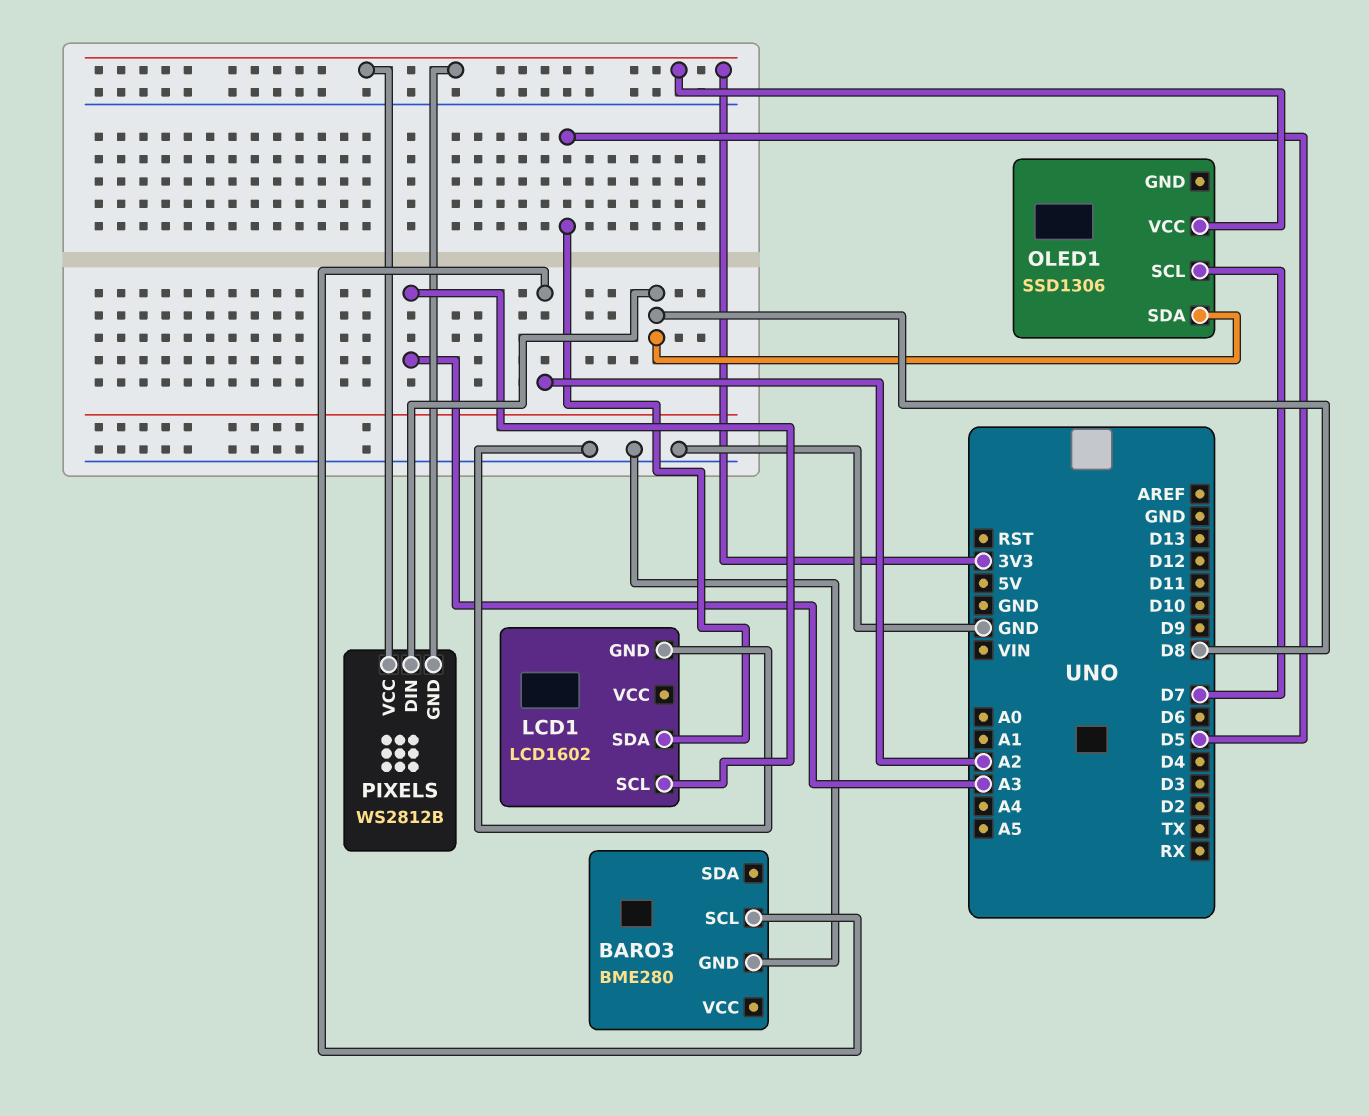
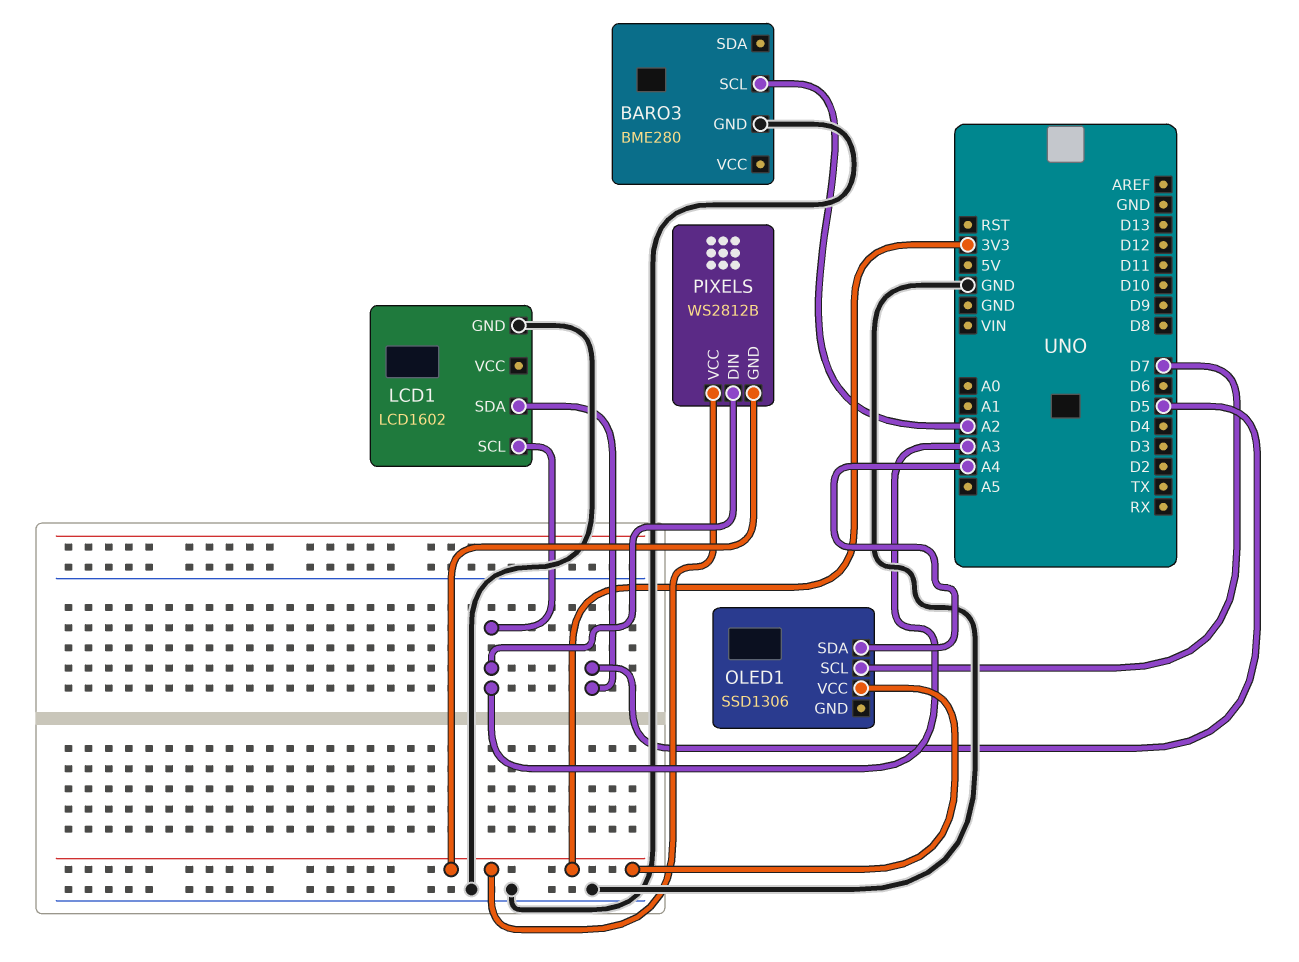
OLED1 pin SDA: D8 -> A4
PIXELS pin DIN: D8 -> A3

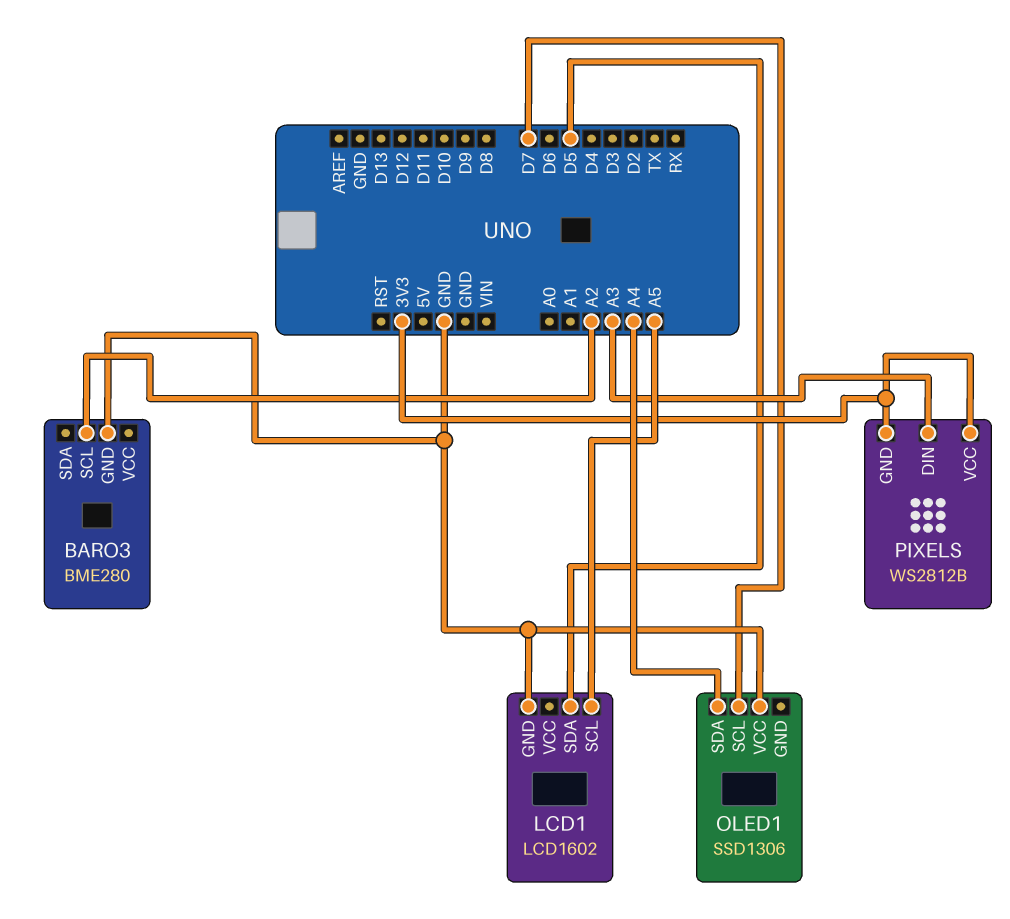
LCD1 pin SCL: A3 -> A5
OLED1 pin VCC: 3V3 -> GND

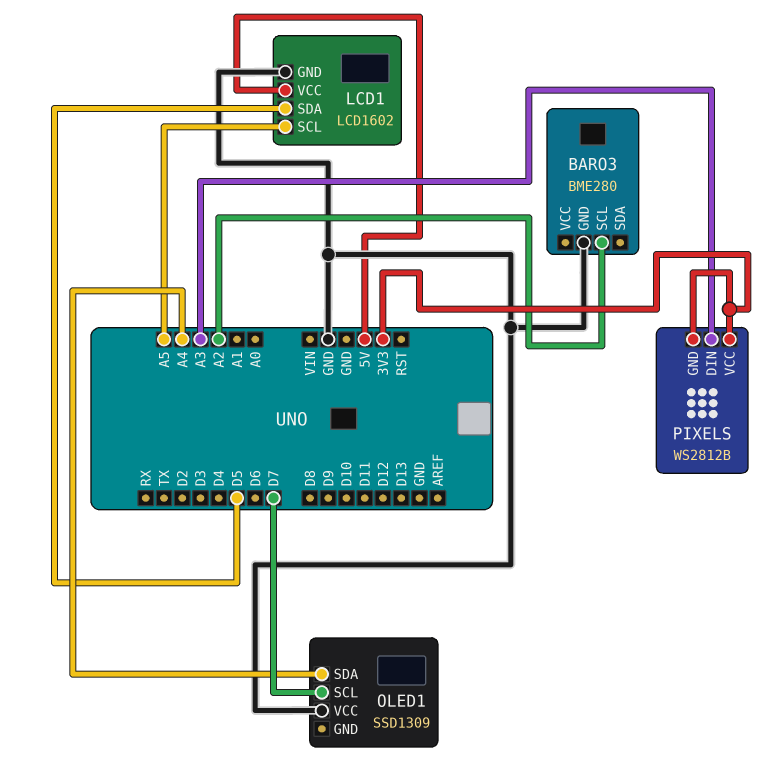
LCD1 pin VCC: none -> 5V
OLED1: SSD1306 -> SSD1309

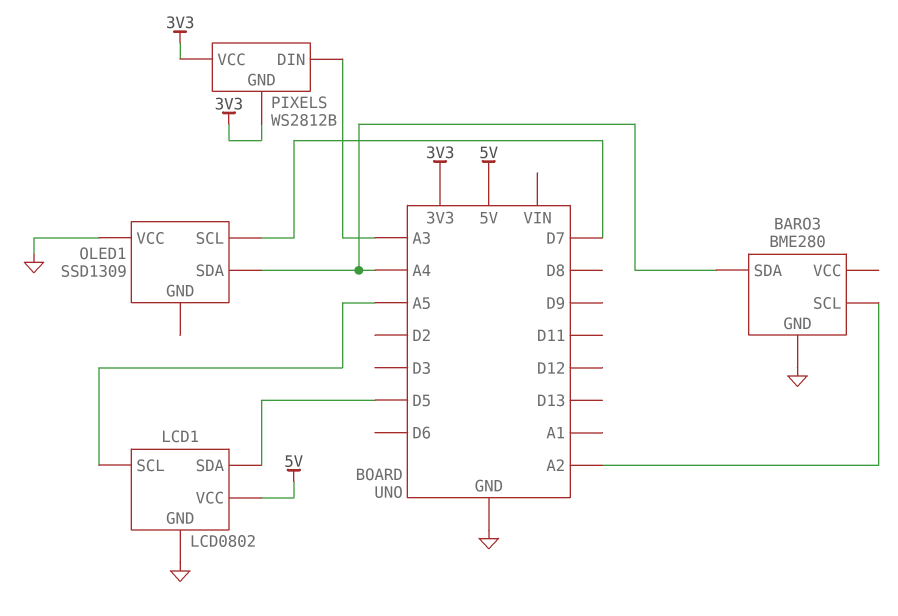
BARO3 pin SDA: none -> A4
LCD1: LCD1602 -> LCD0802

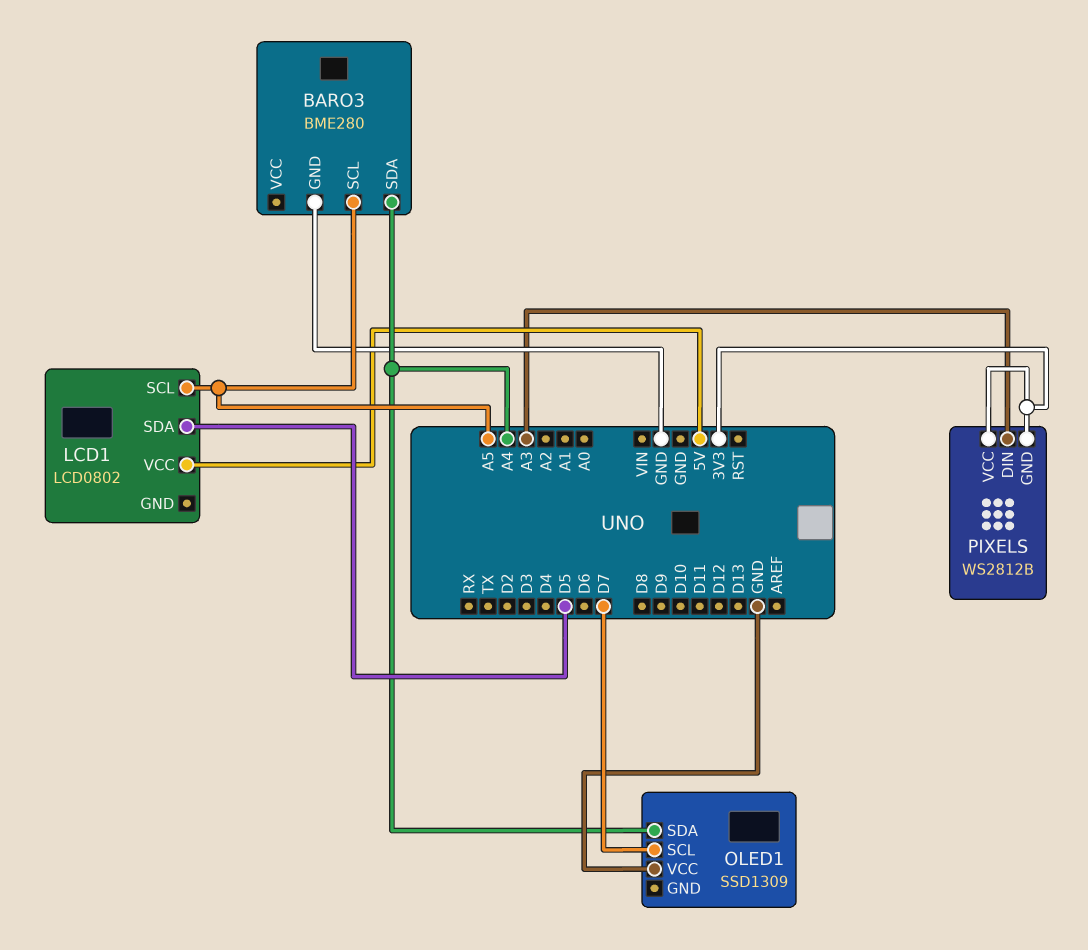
BARO3 pin SCL: A2 -> A5
LCD1 pin GND: GND -> none

